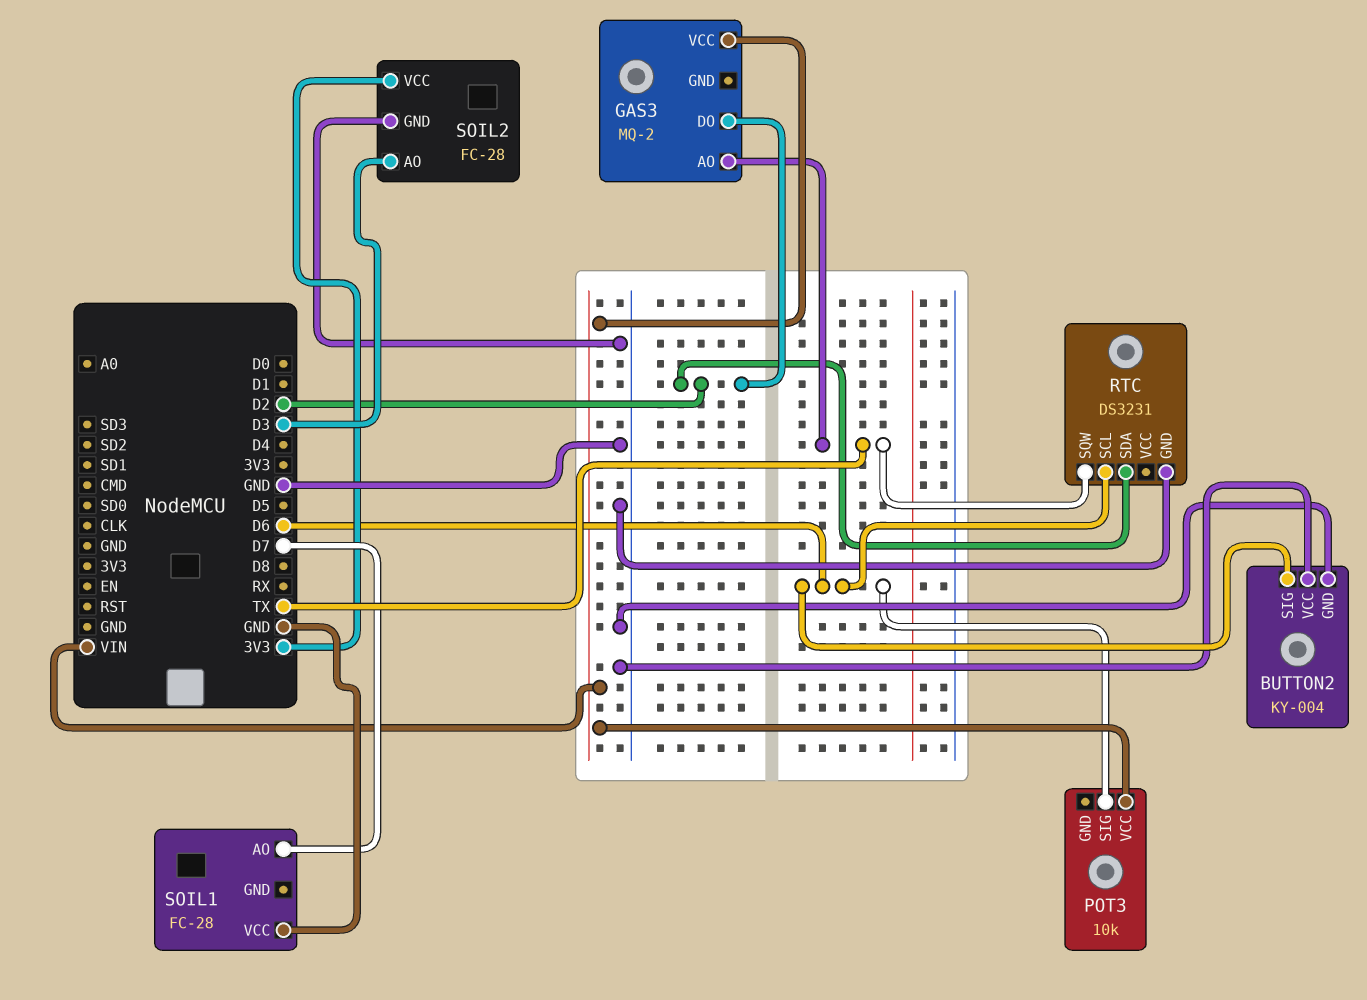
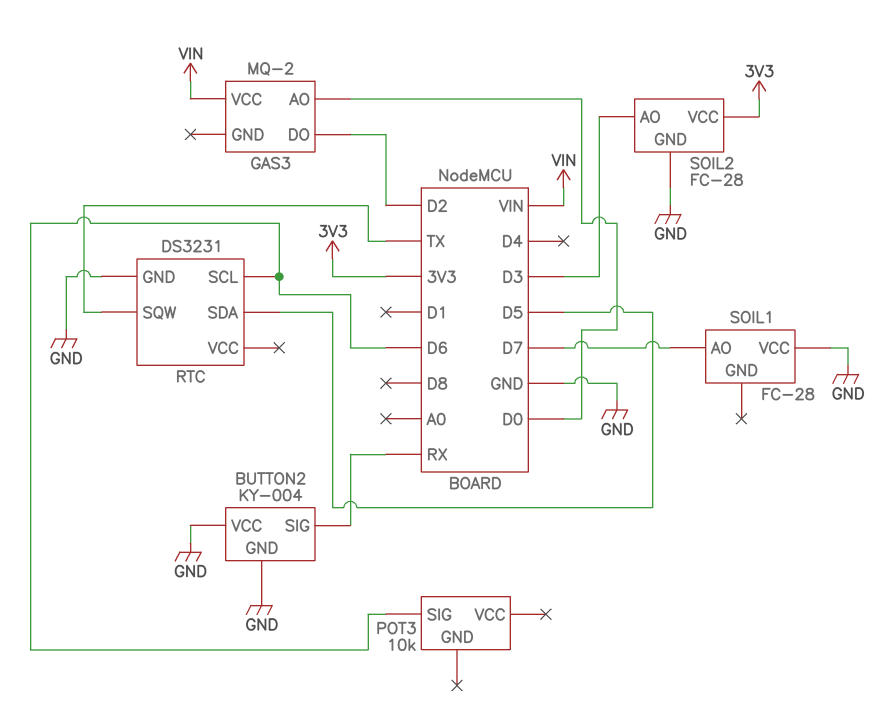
BUTTON2 pin SIG: D6 -> RX
GAS3 pin AO: TX -> D0
POT3 pin VCC: VIN -> none
RTC pin SDA: D2 -> D5

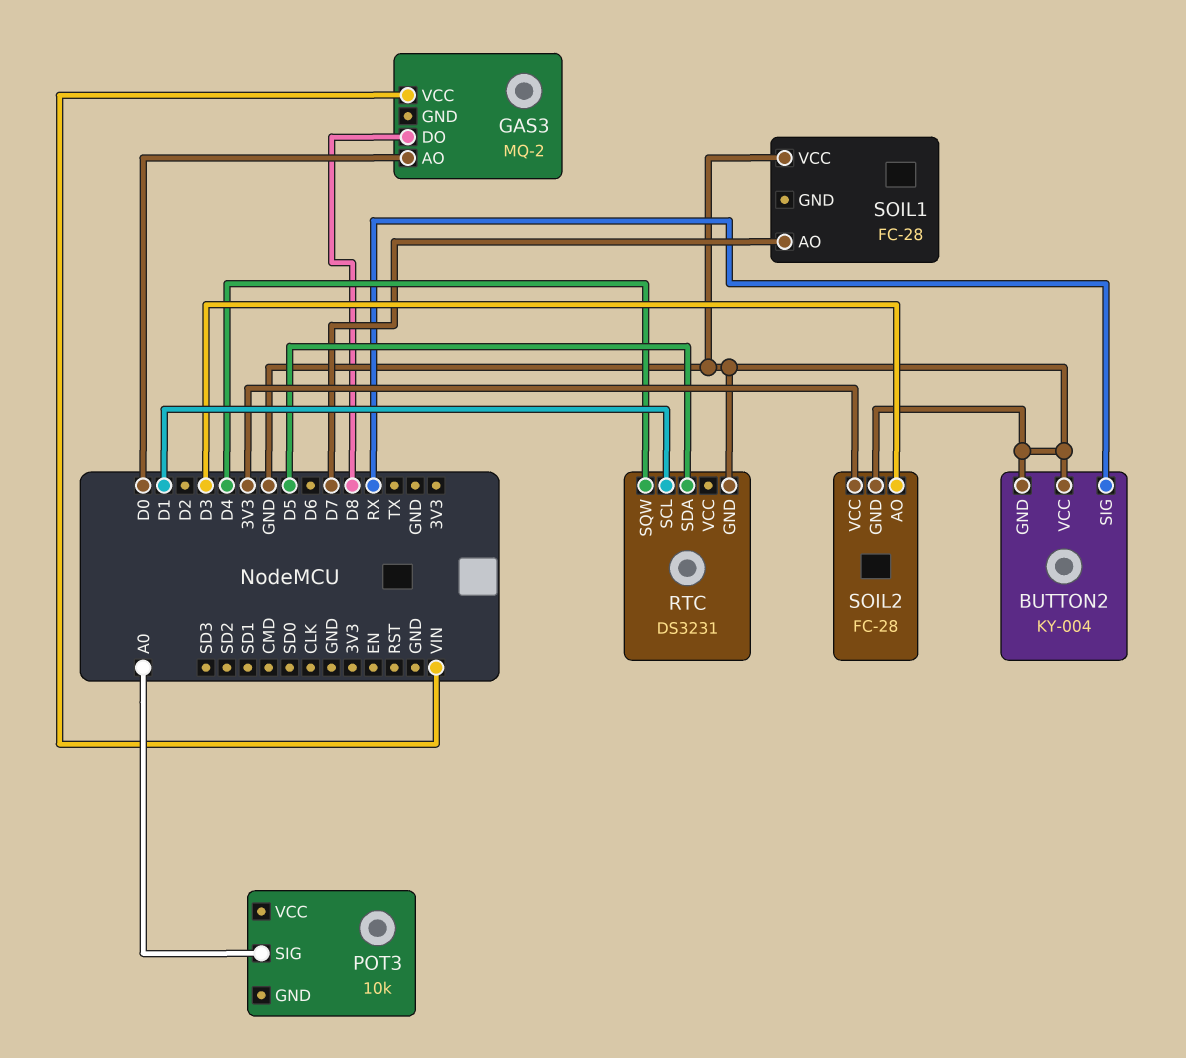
GAS3 pin DO: D2 -> D8
POT3 pin SIG: D6 -> A0
RTC pin SCL: D6 -> D1
RTC pin SQW: TX -> D4

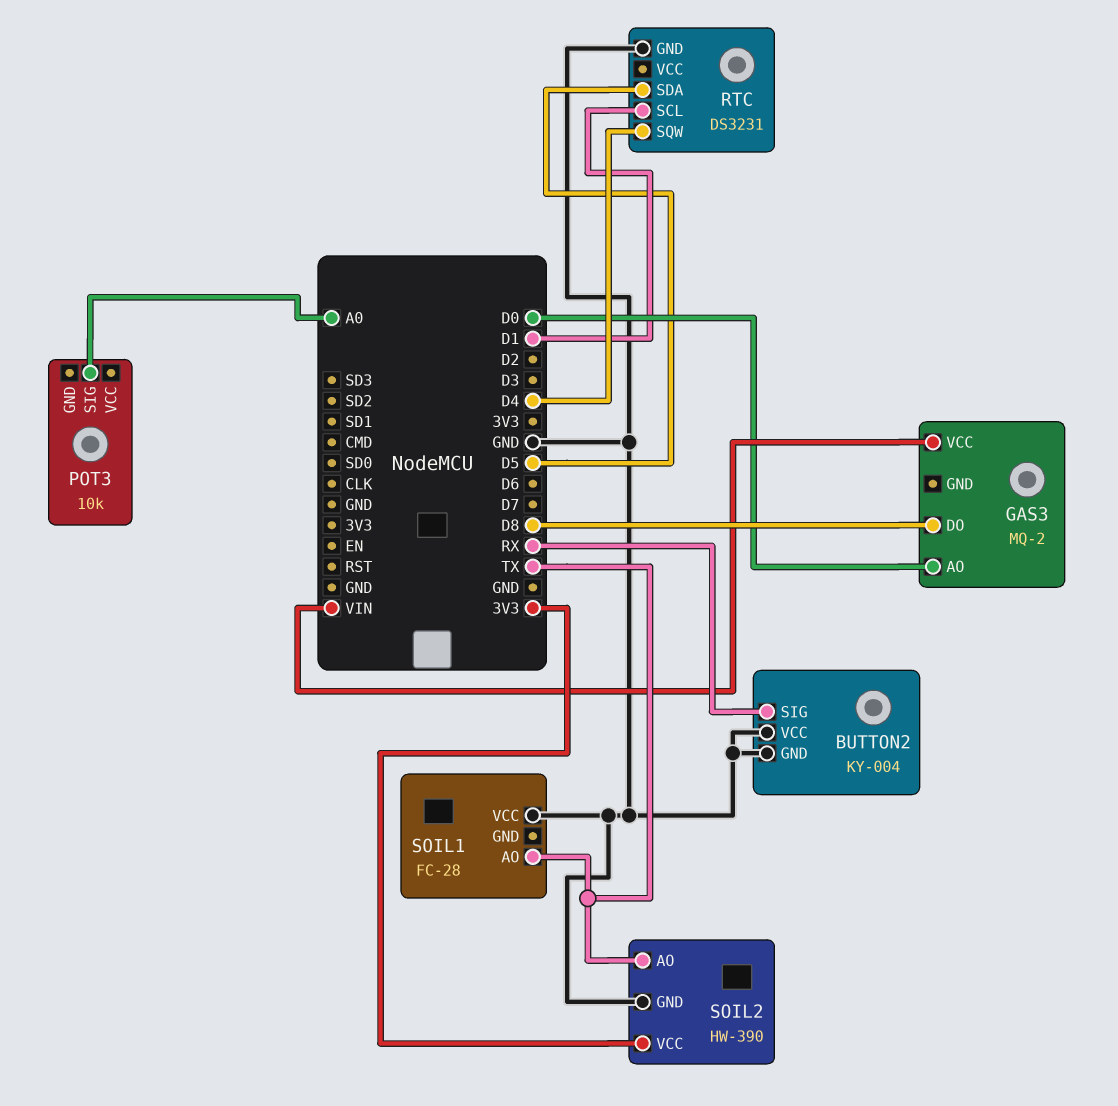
SOIL1 pin AO: D7 -> TX
SOIL2: FC-28 -> HW-390
SOIL2 pin AO: D3 -> TX

